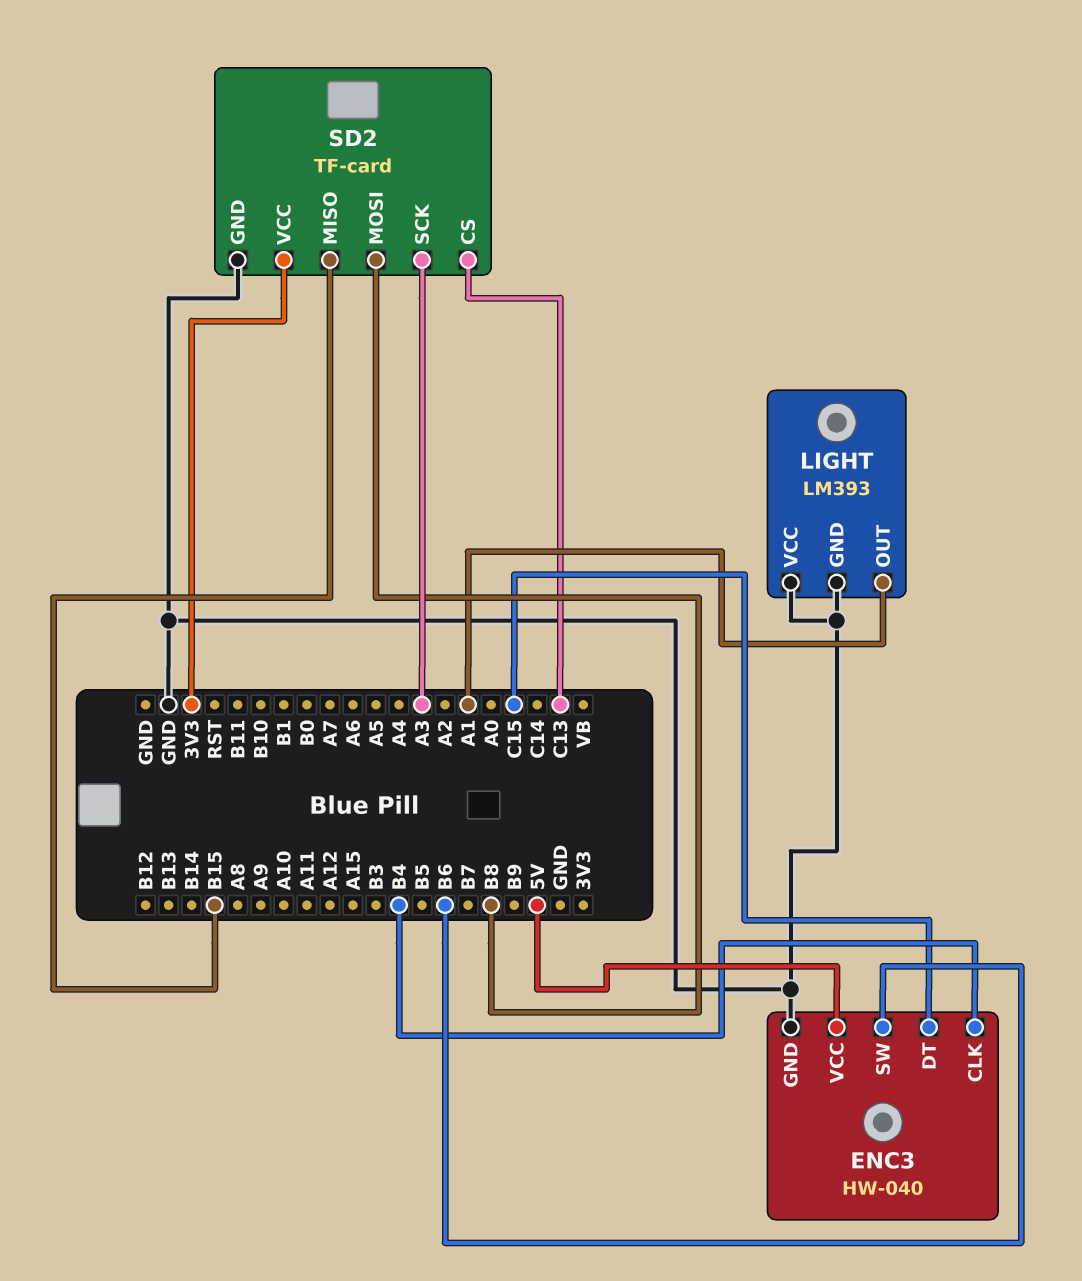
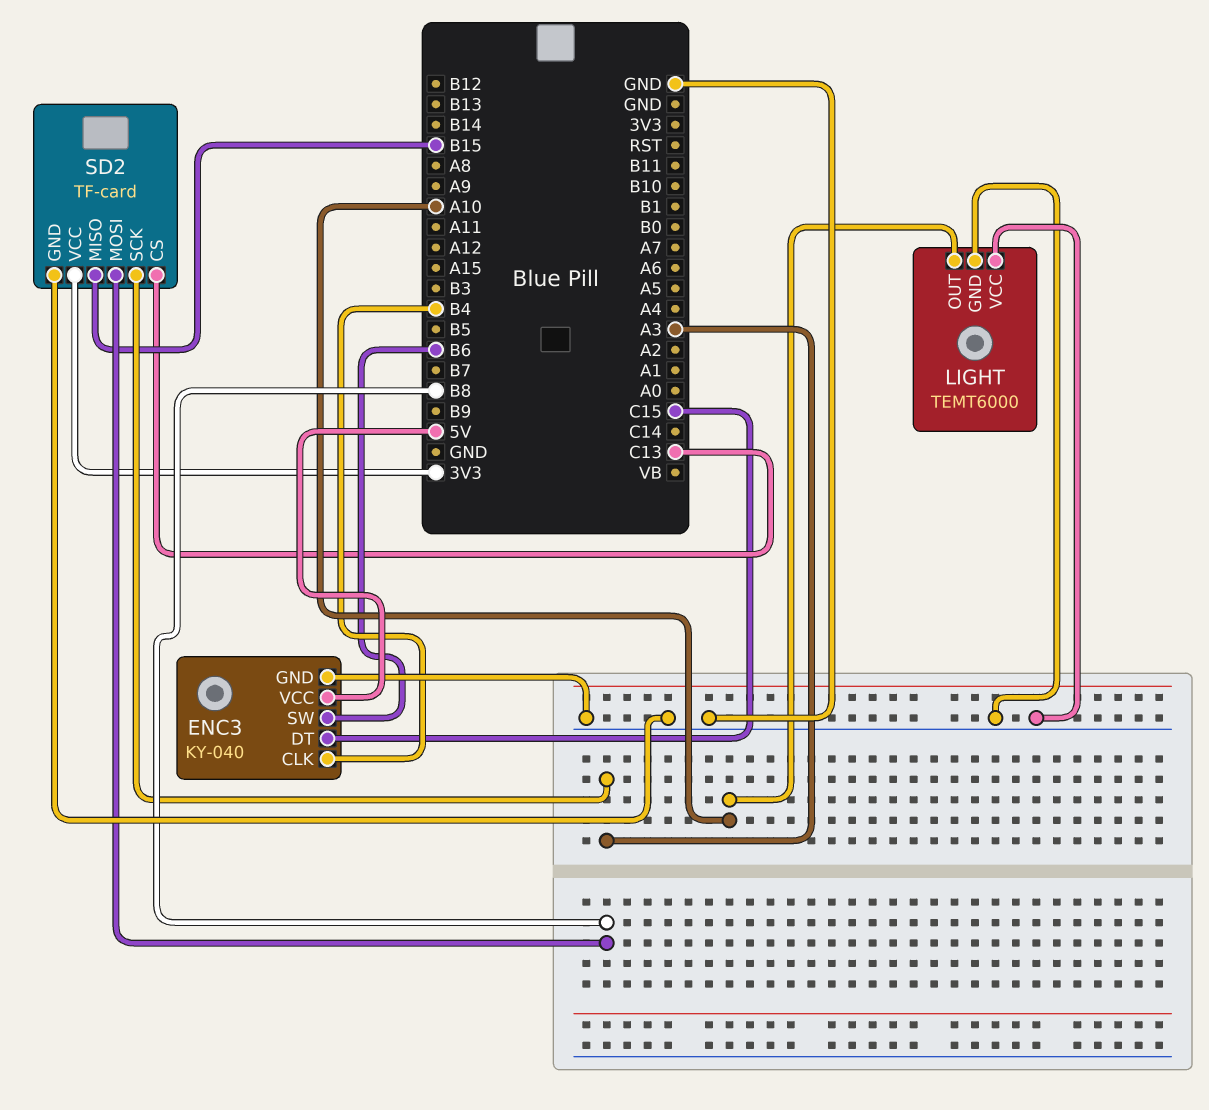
ENC3: HW-040 -> KY-040
LIGHT: LM393 -> TEMT6000
LIGHT pin OUT: A1 -> A10

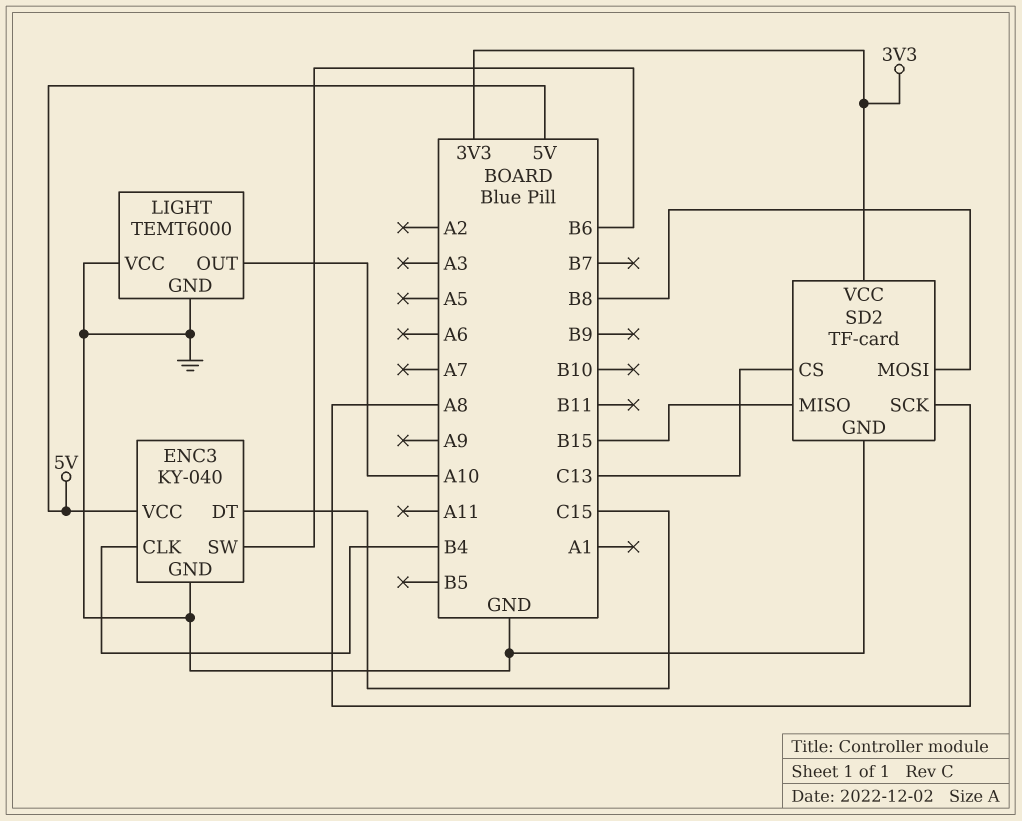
SD2 pin SCK: A3 -> A8

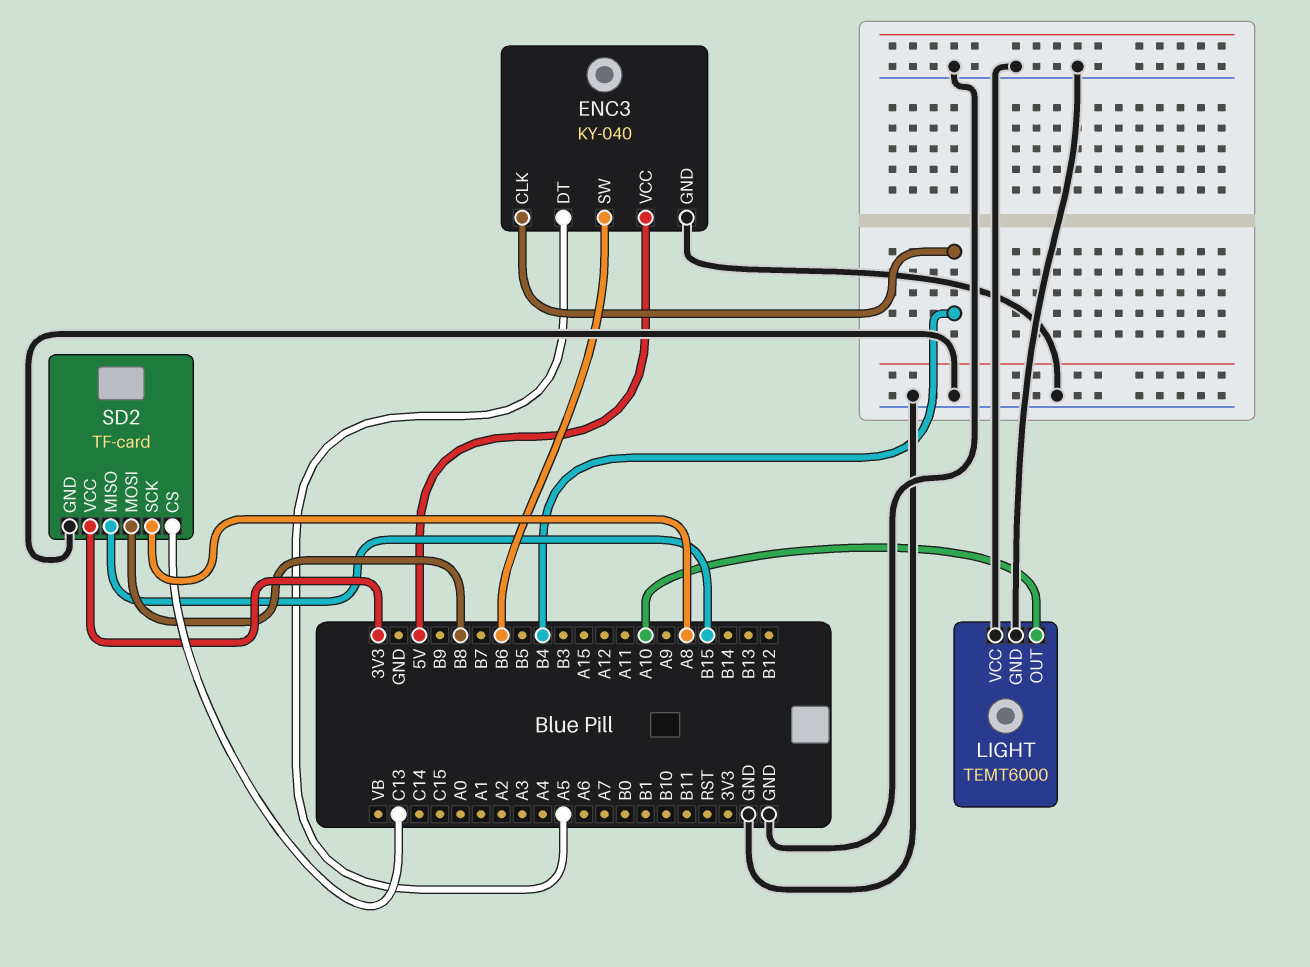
ENC3 pin DT: C15 -> A5

